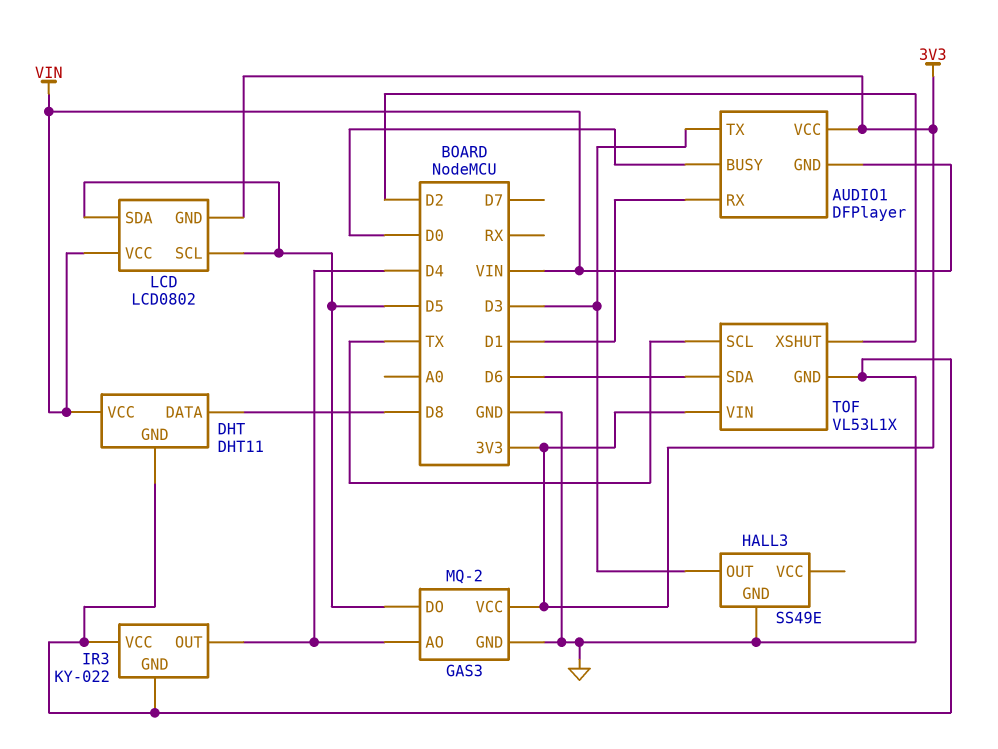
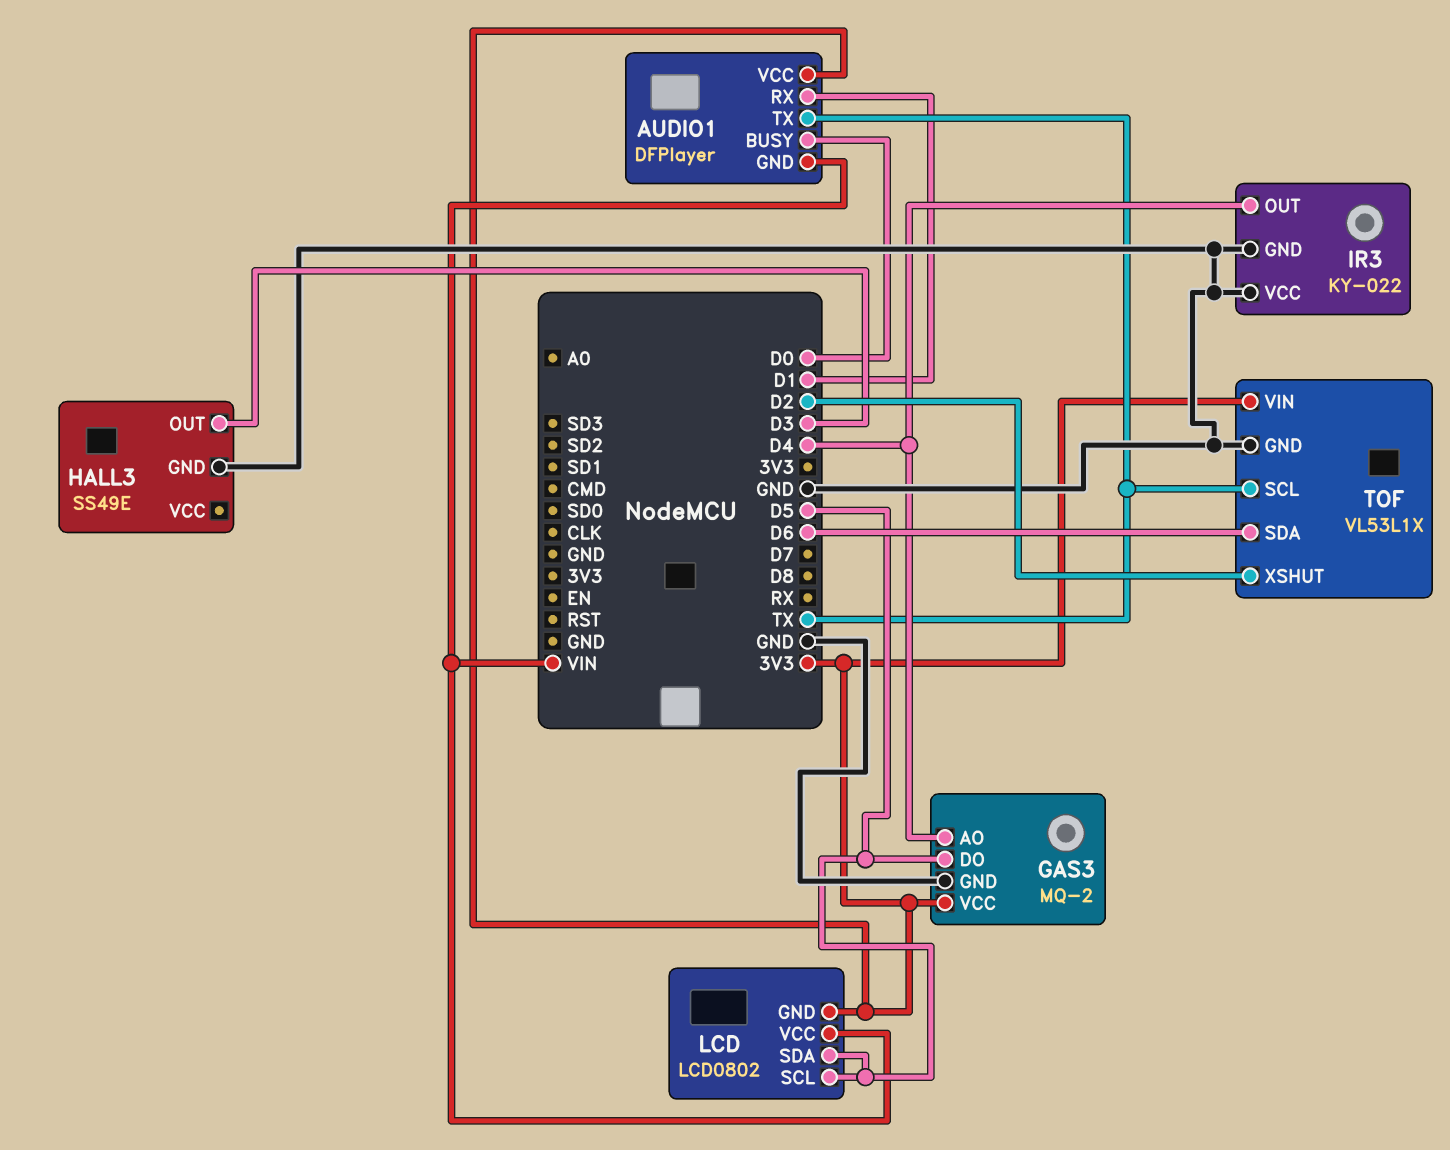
AUDIO1 pin TX: D3 -> TX
DHT: DHT11 -> none
DHT pin DATA: D8 -> none
DHT pin GND: GND -> none
DHT pin VCC: VIN -> none

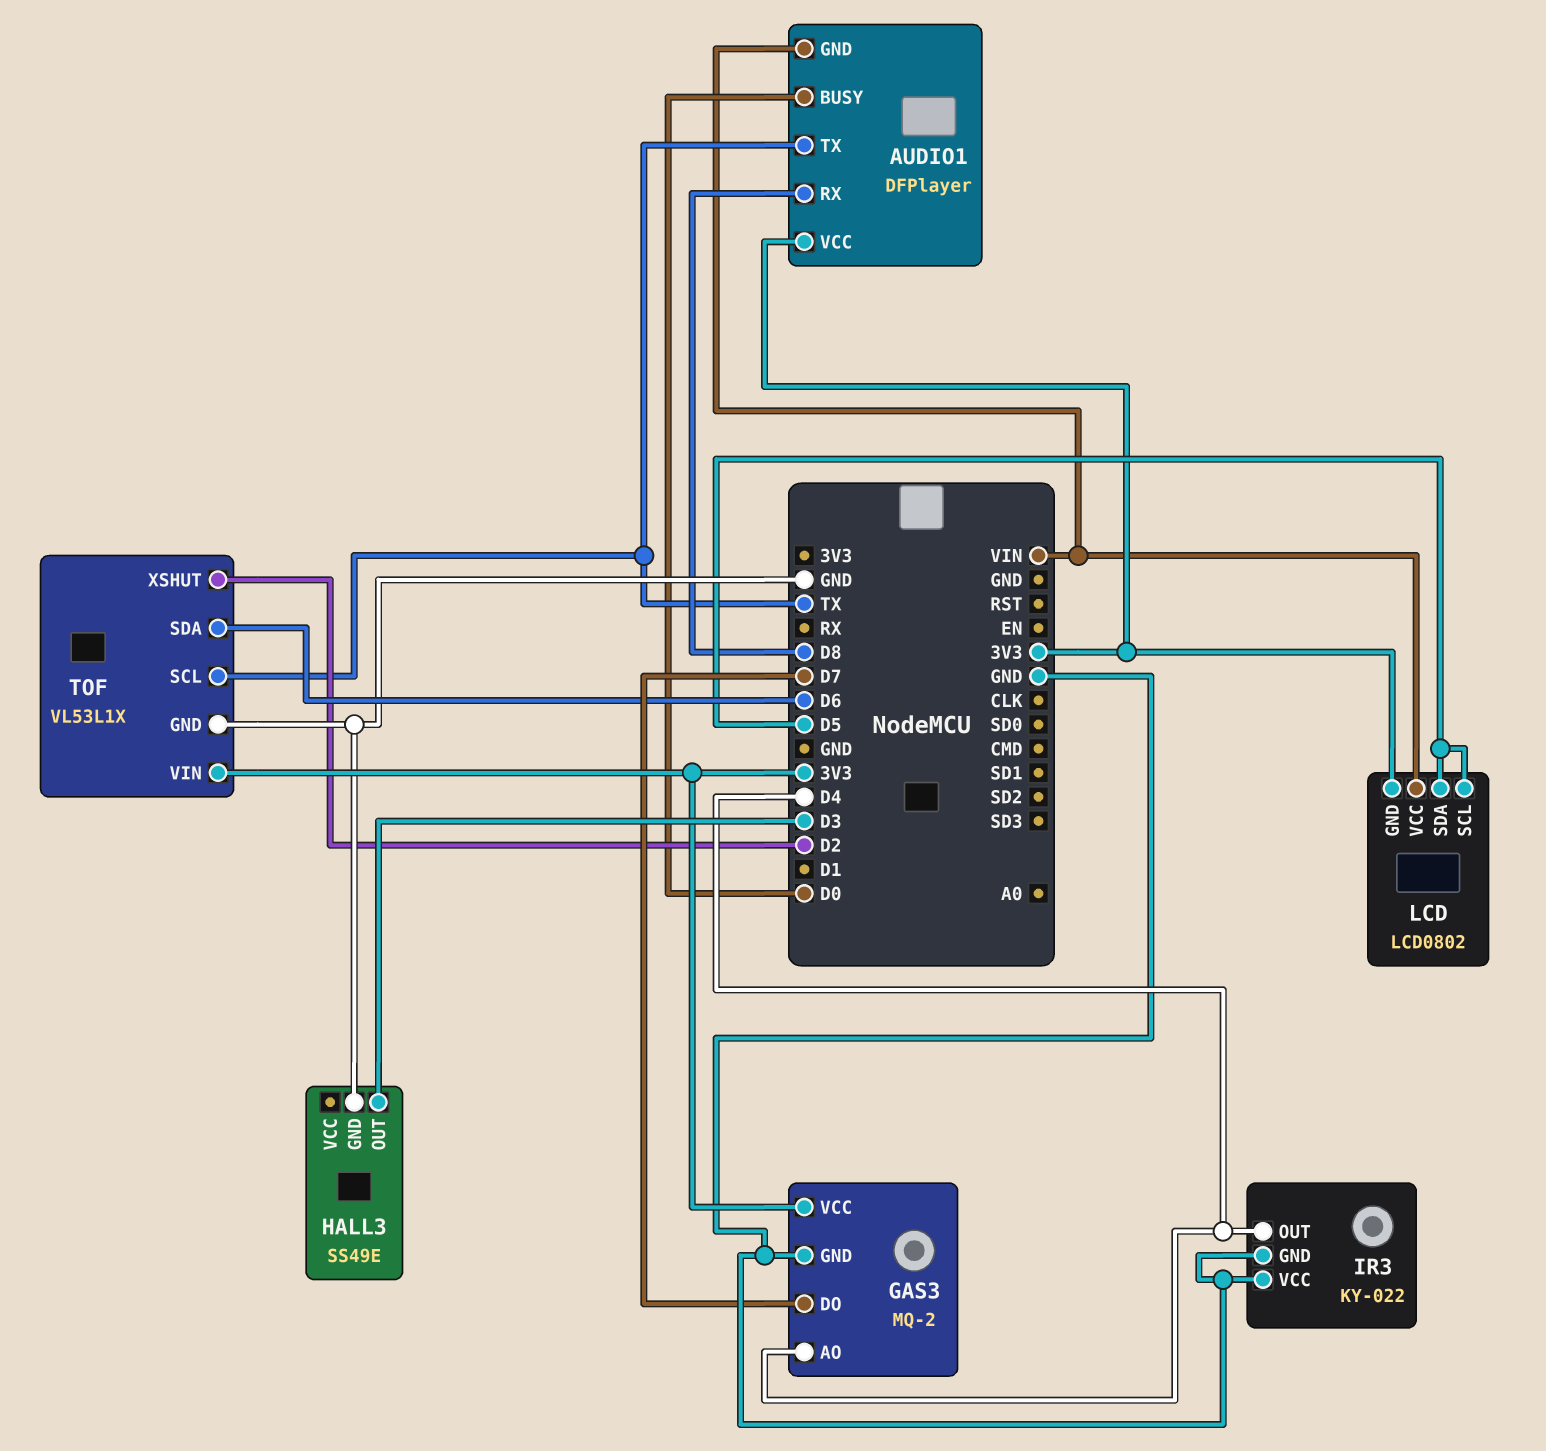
AUDIO1 pin RX: D1 -> D8
GAS3 pin DO: D5 -> D7

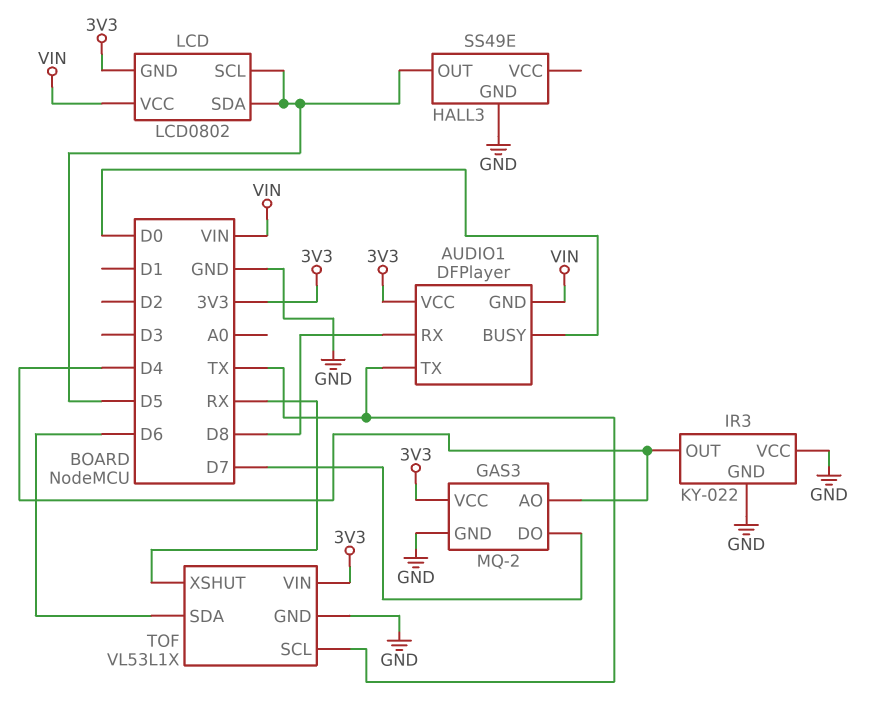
HALL3 pin OUT: D3 -> D5
TOF pin XSHUT: D2 -> RX

